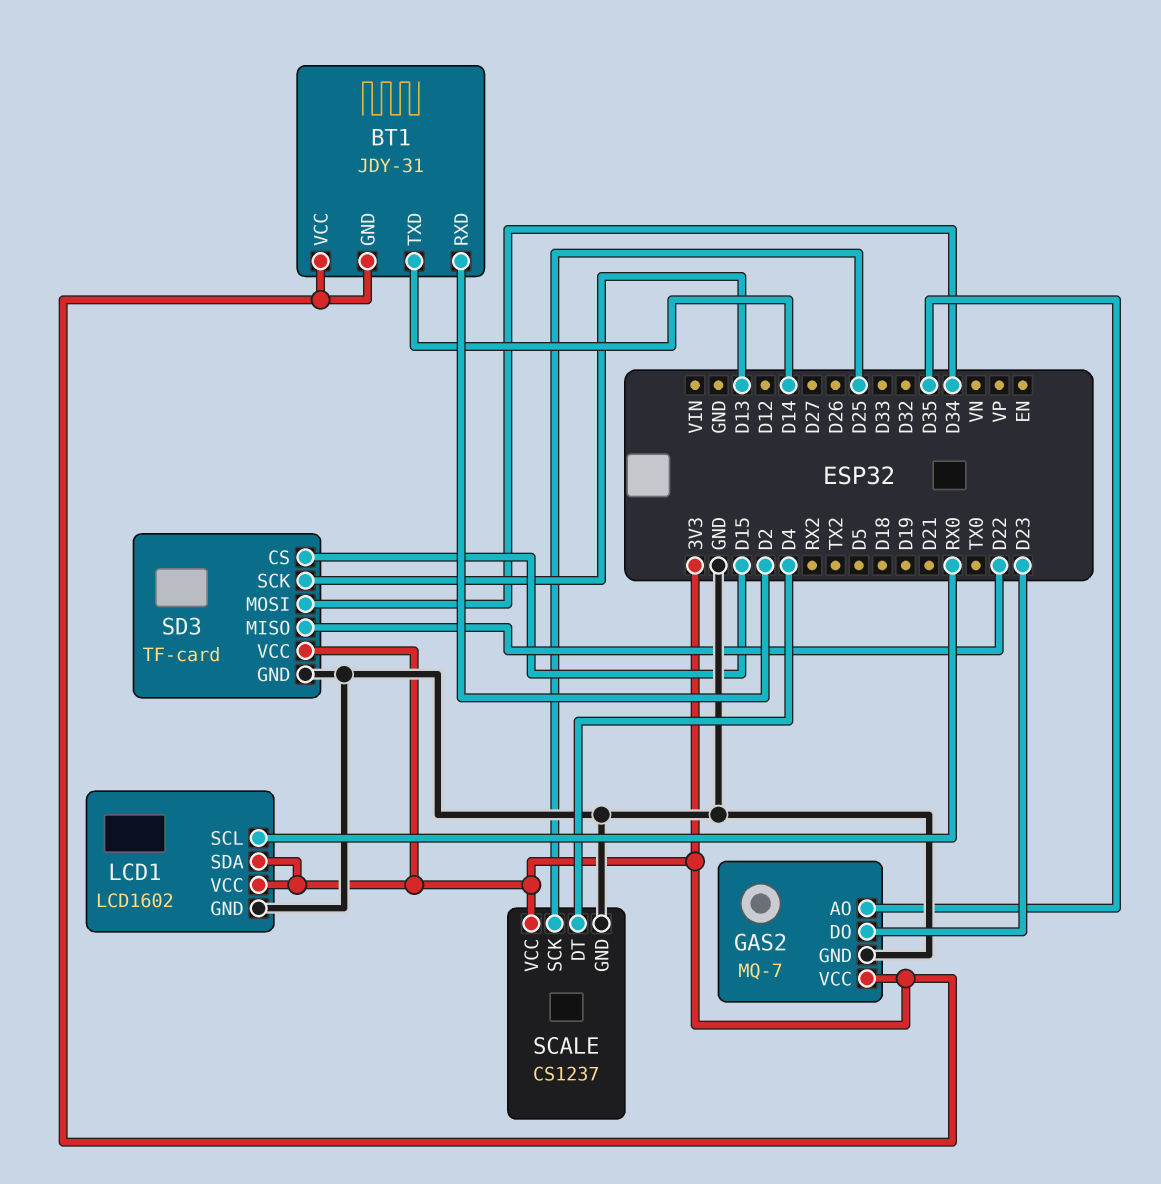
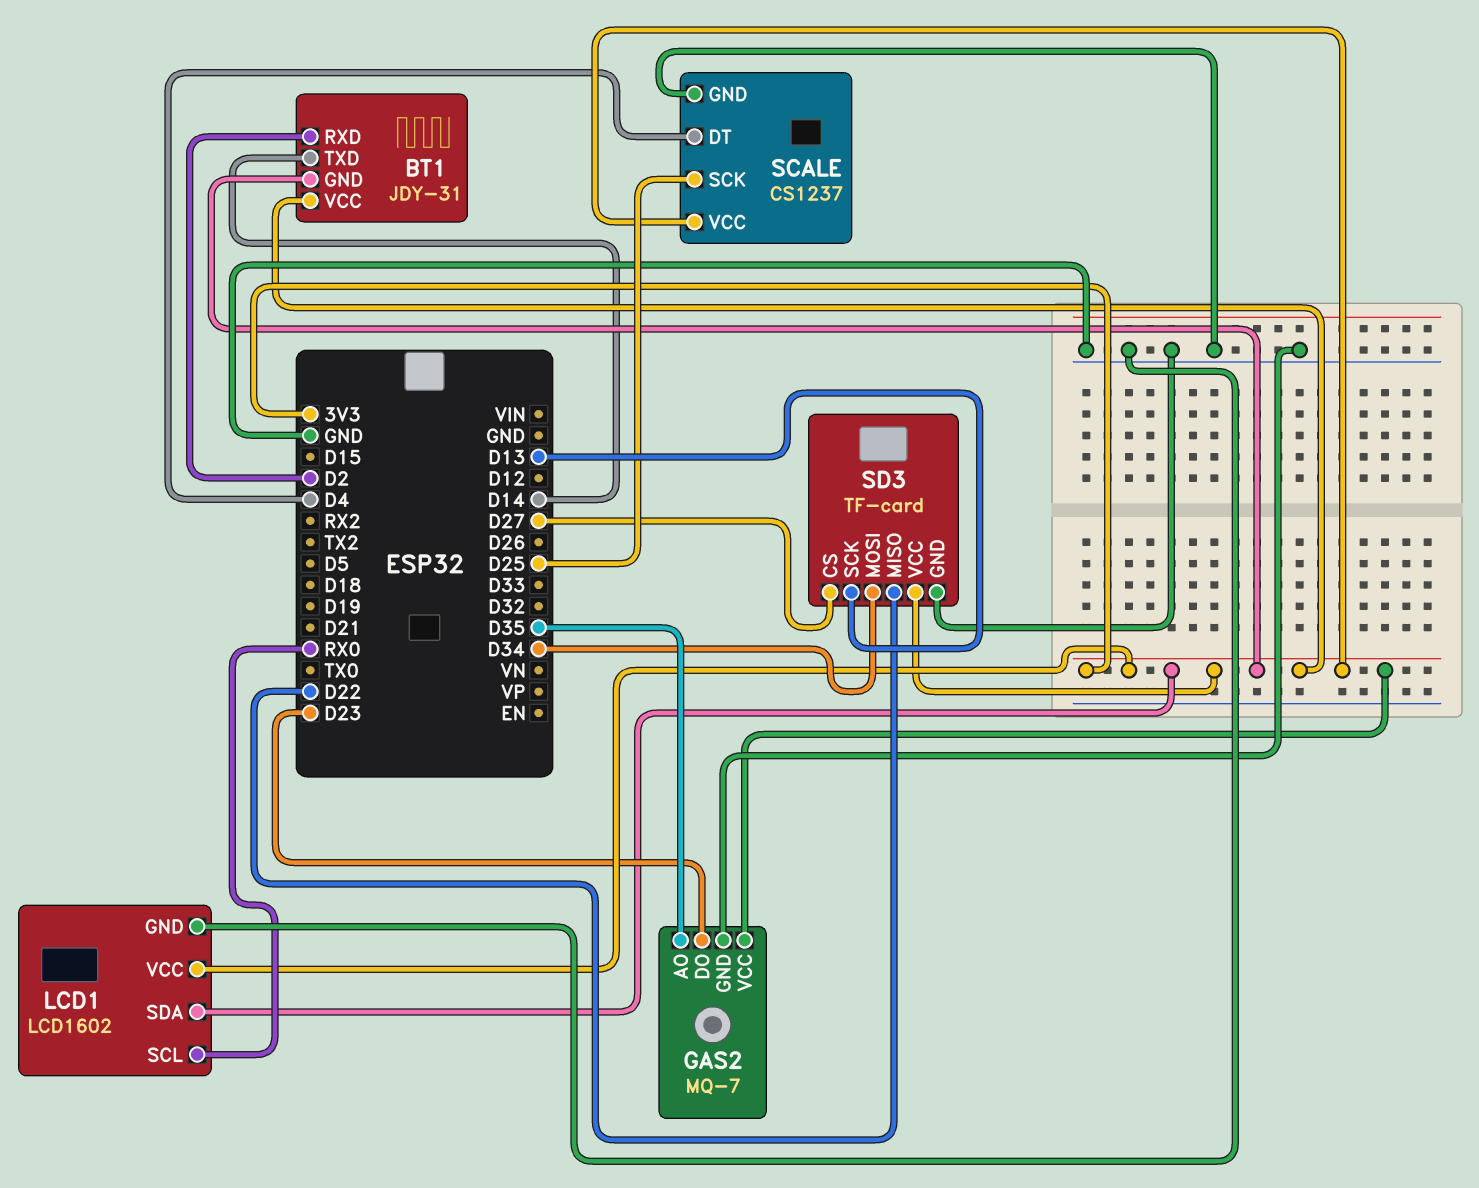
SD3 pin CS: D15 -> D27

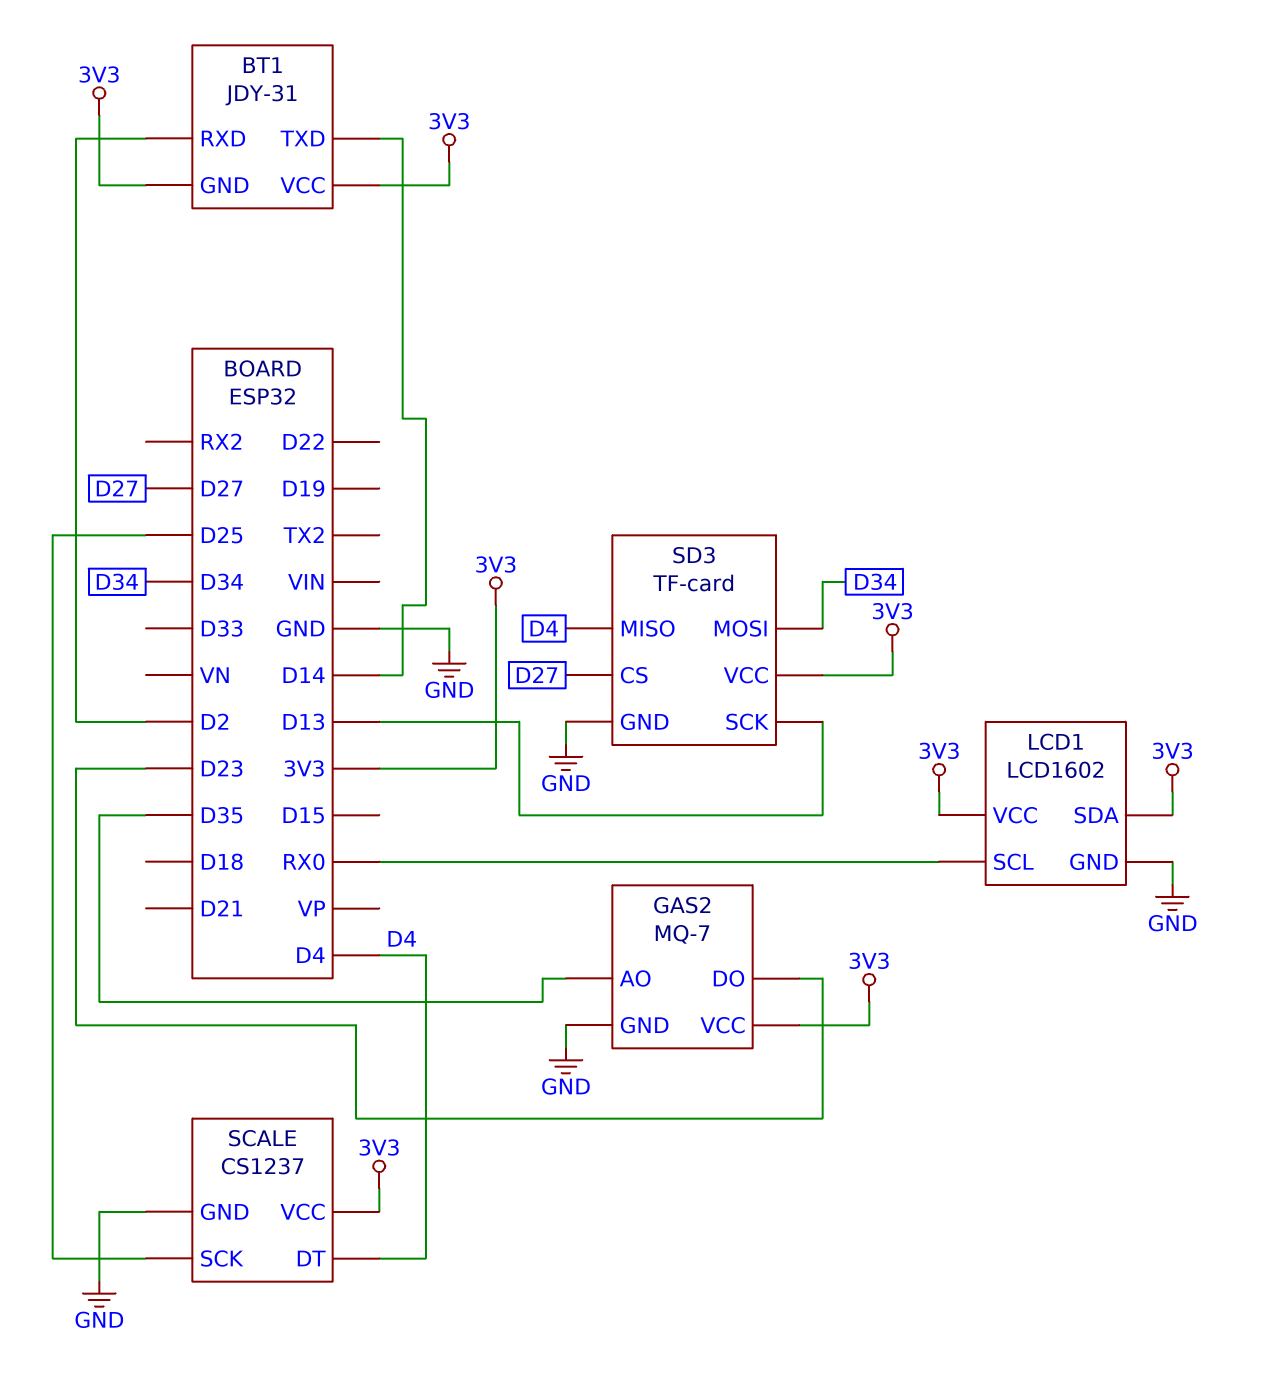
SD3 pin MISO: D22 -> D4

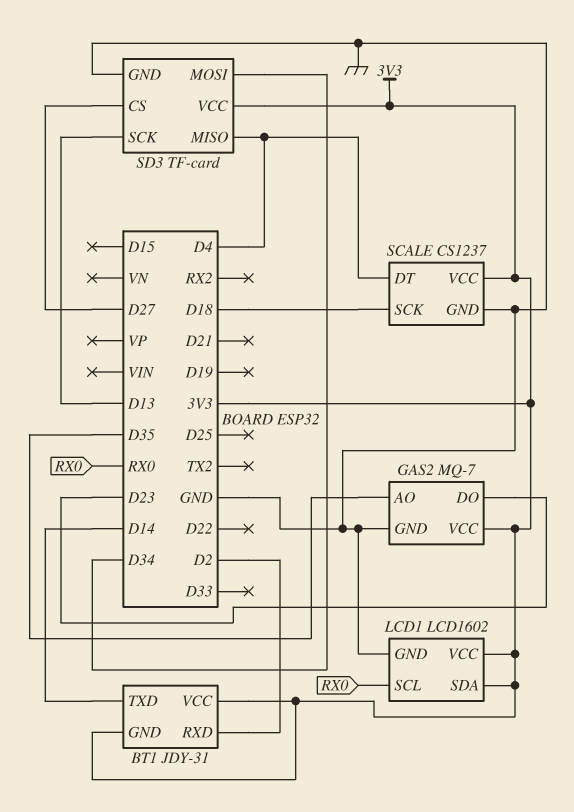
SCALE pin SCK: D25 -> D18

